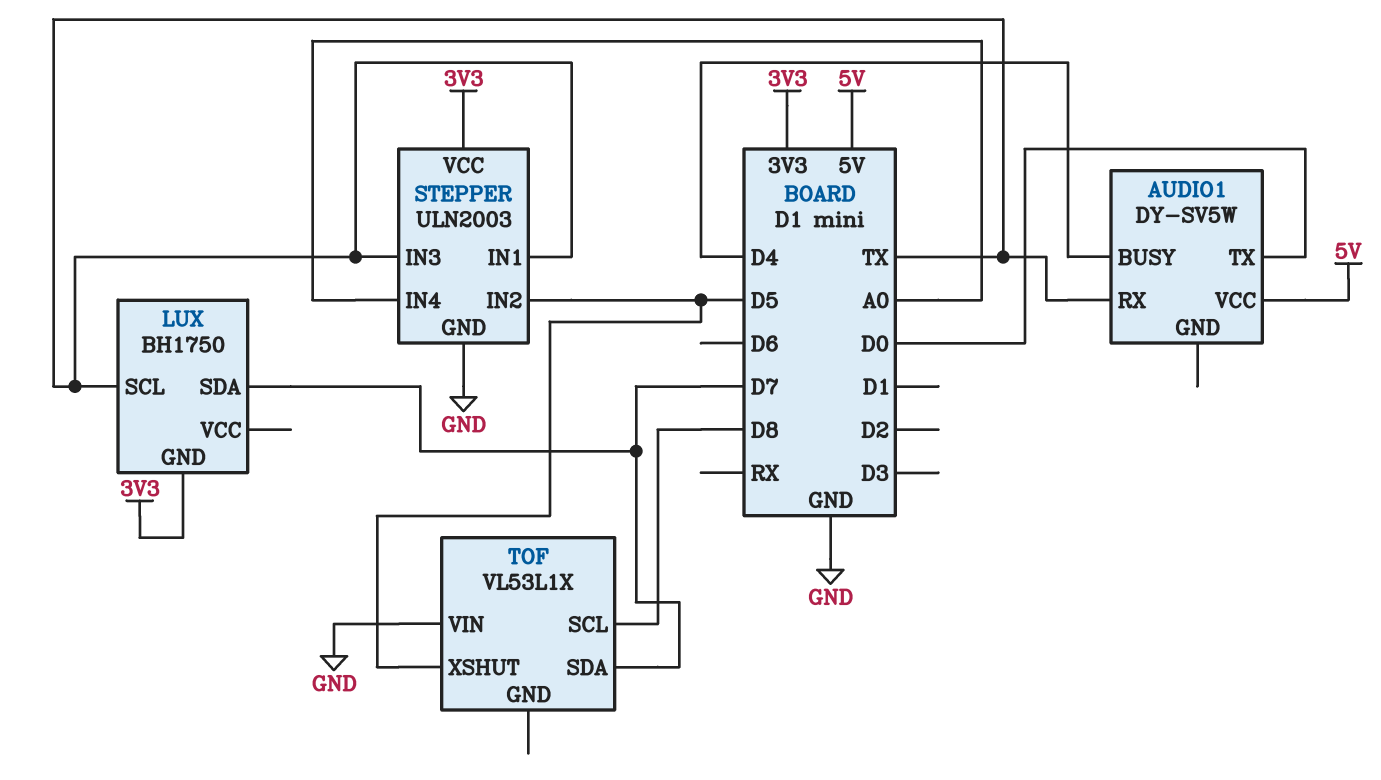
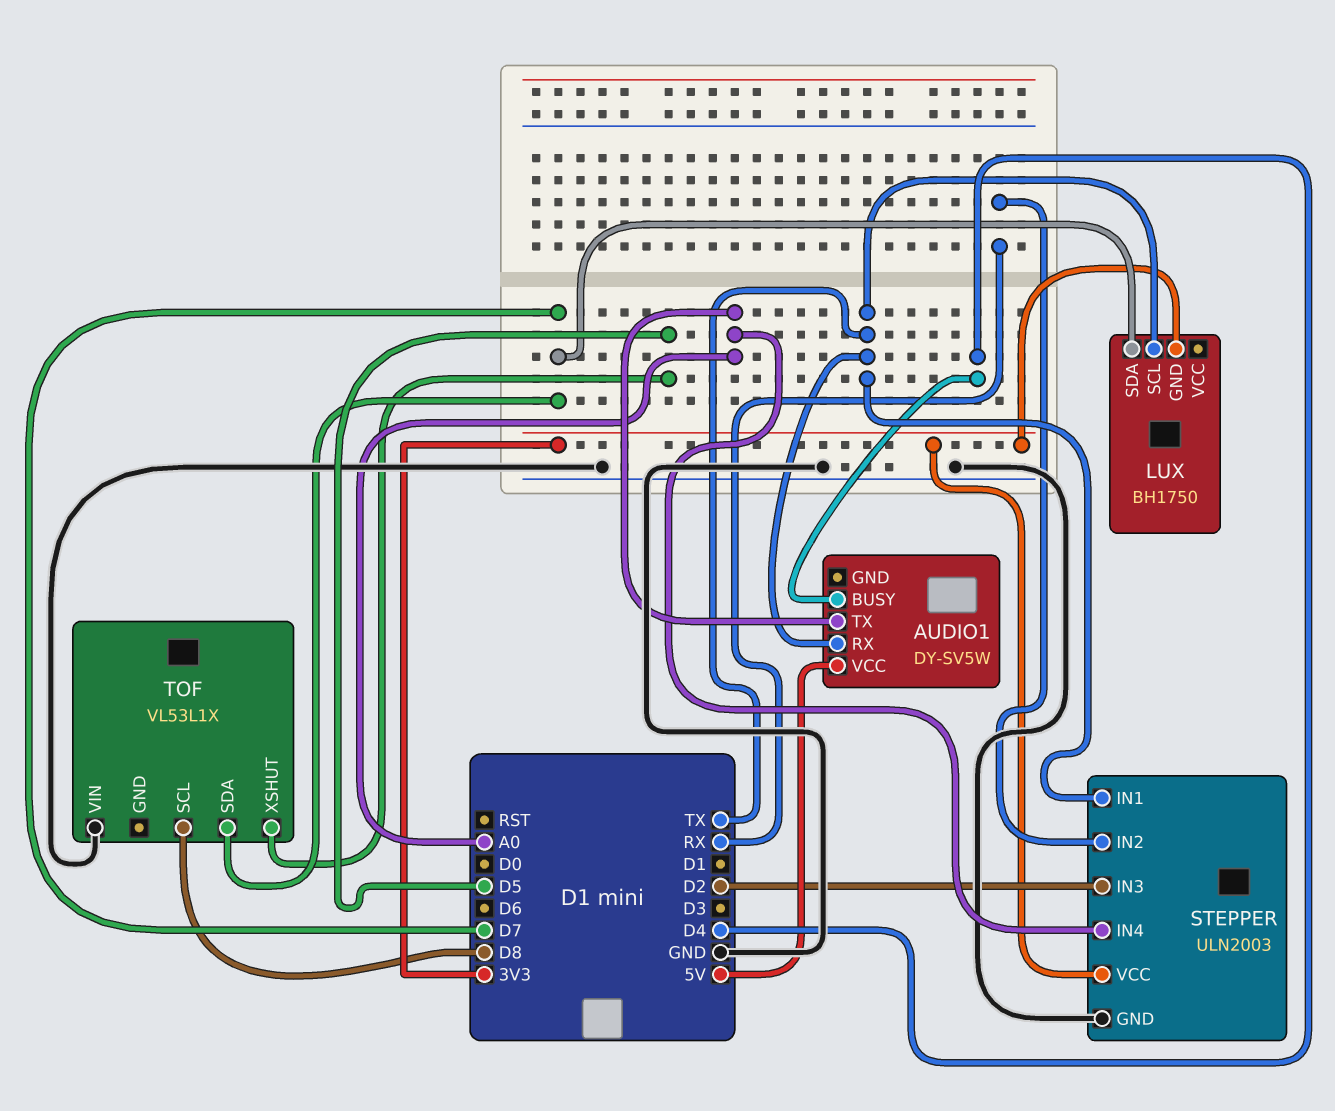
AUDIO1 pin TX: D0 -> A0
STEPPER pin IN2: D5 -> RX
STEPPER pin IN3: TX -> D2

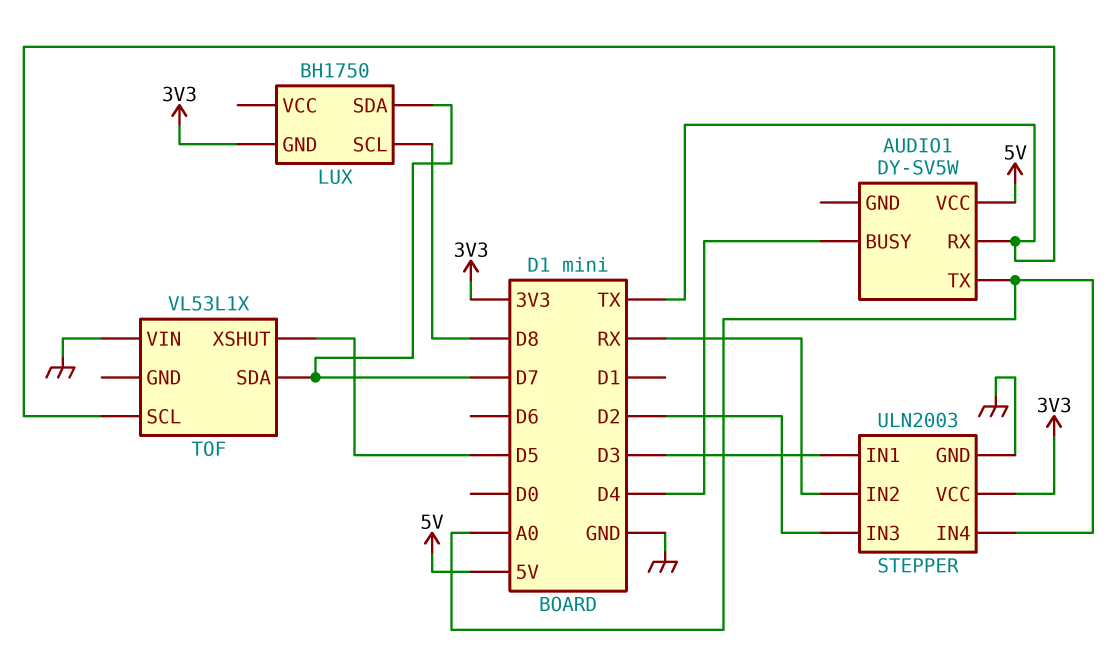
LUX pin SCL: TX -> D8
STEPPER pin IN1: TX -> D3
TOF pin SCL: D8 -> TX

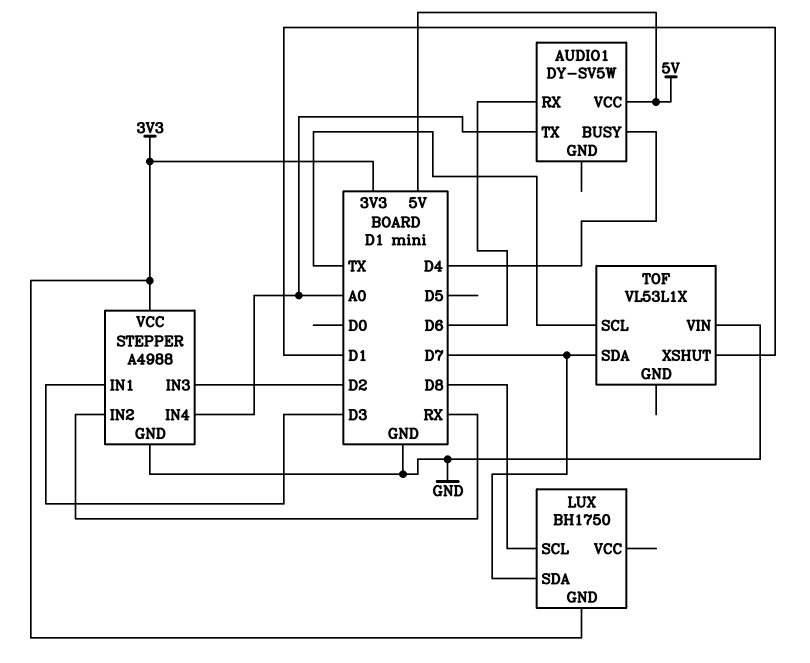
AUDIO1 pin RX: TX -> D6
STEPPER: ULN2003 -> A4988
TOF pin XSHUT: D5 -> D1

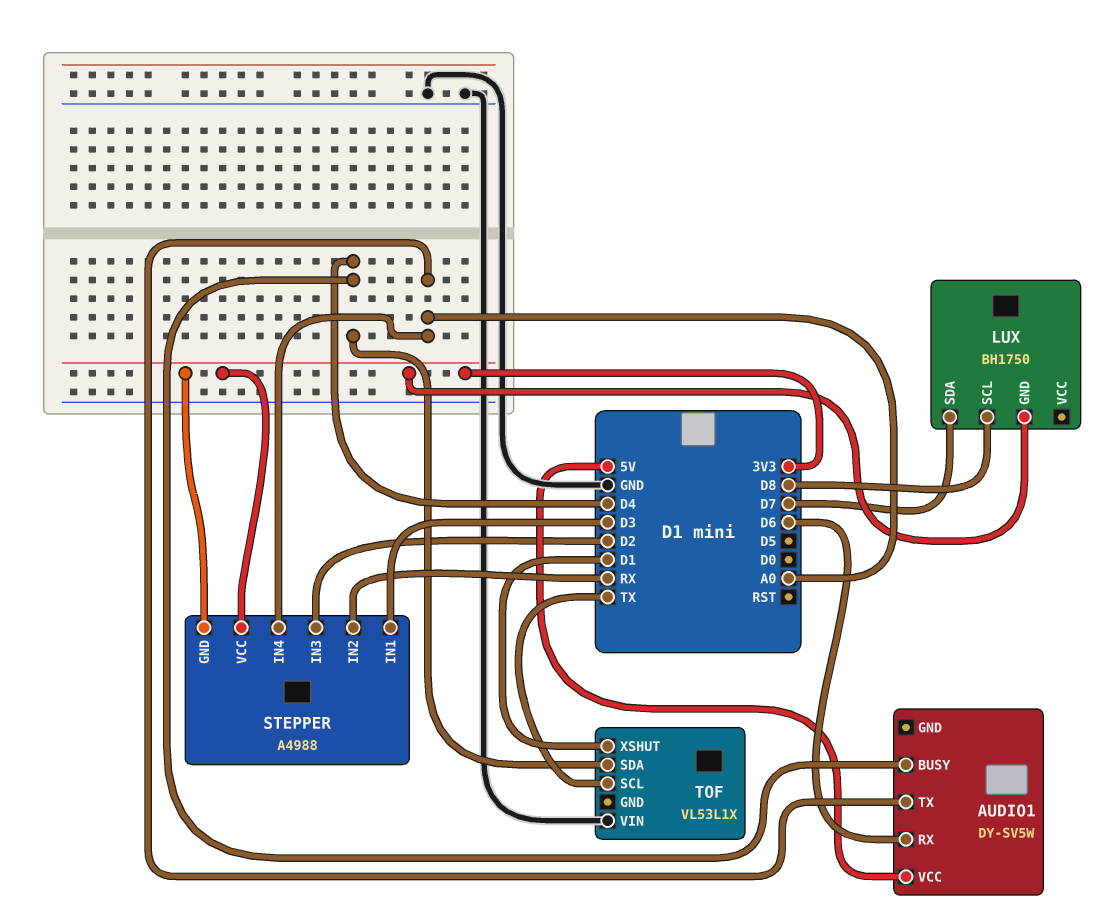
STEPPER pin GND: GND -> 3V3
TOF pin SDA: D7 -> D4

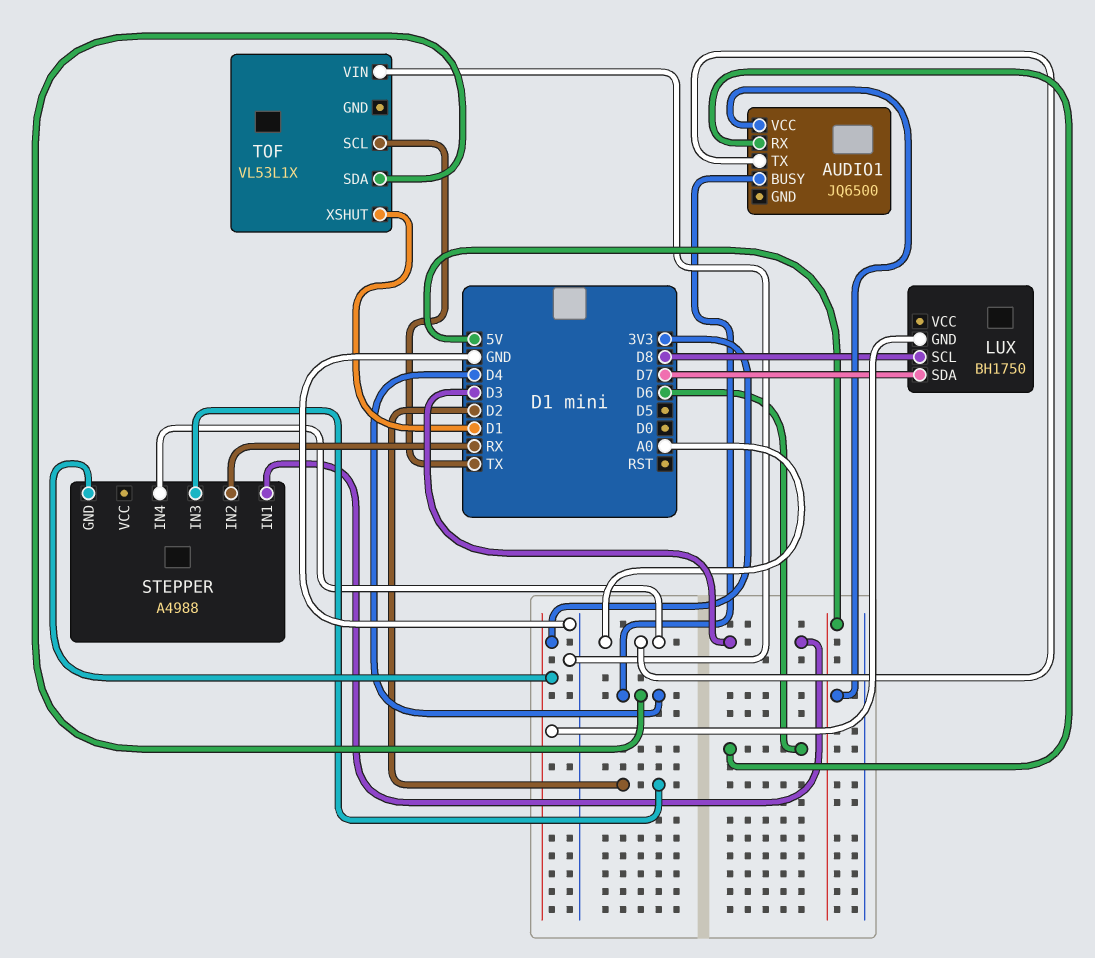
AUDIO1: DY-SV5W -> JQ6500
STEPPER pin VCC: 3V3 -> none

